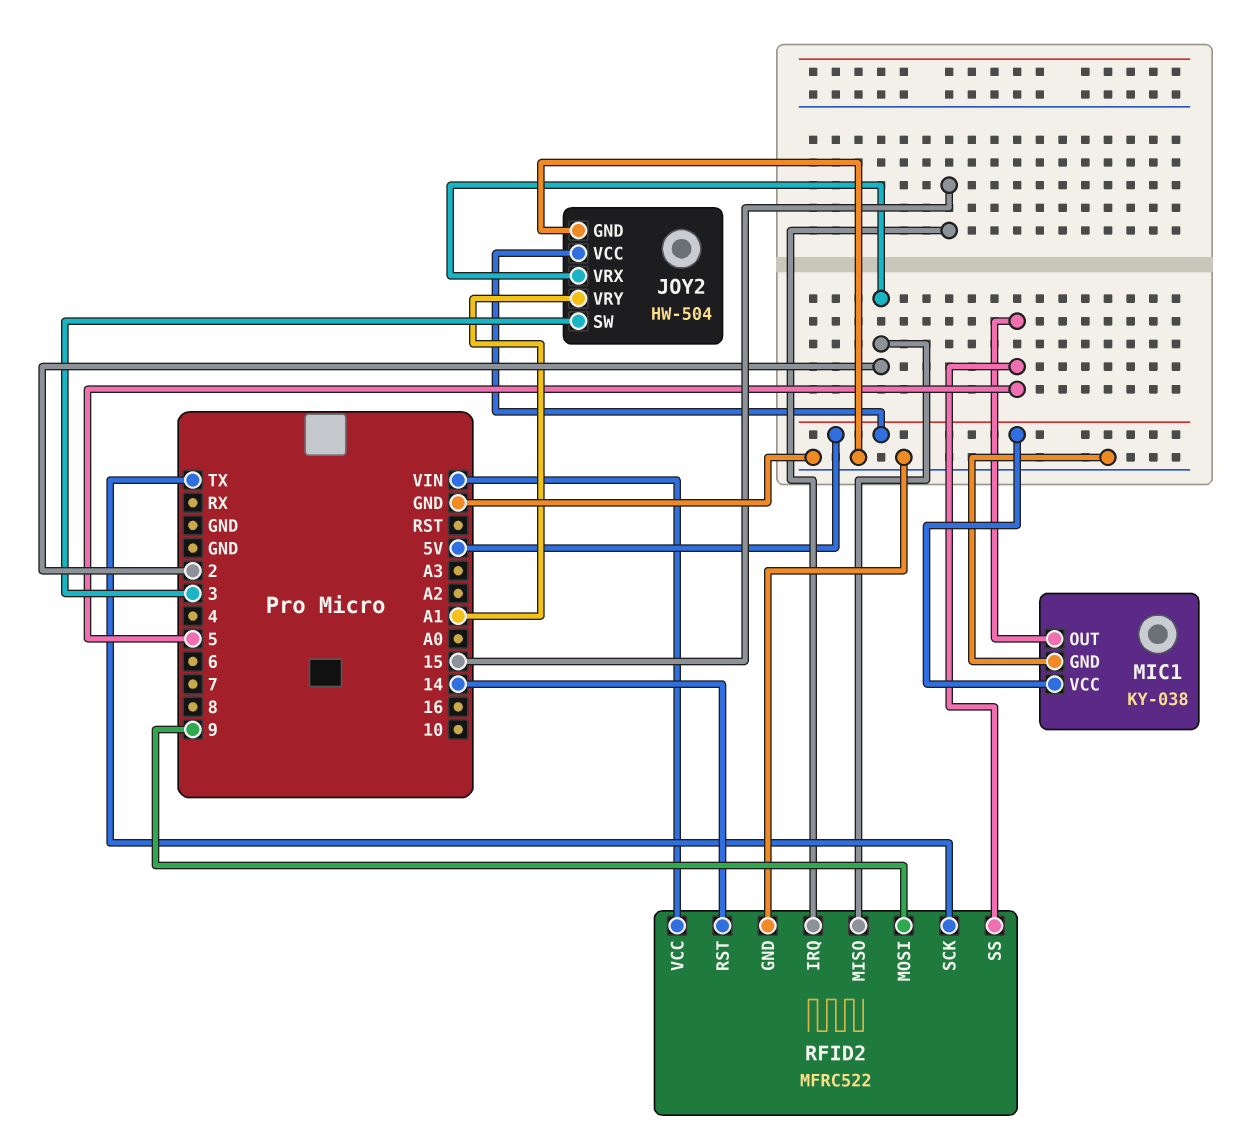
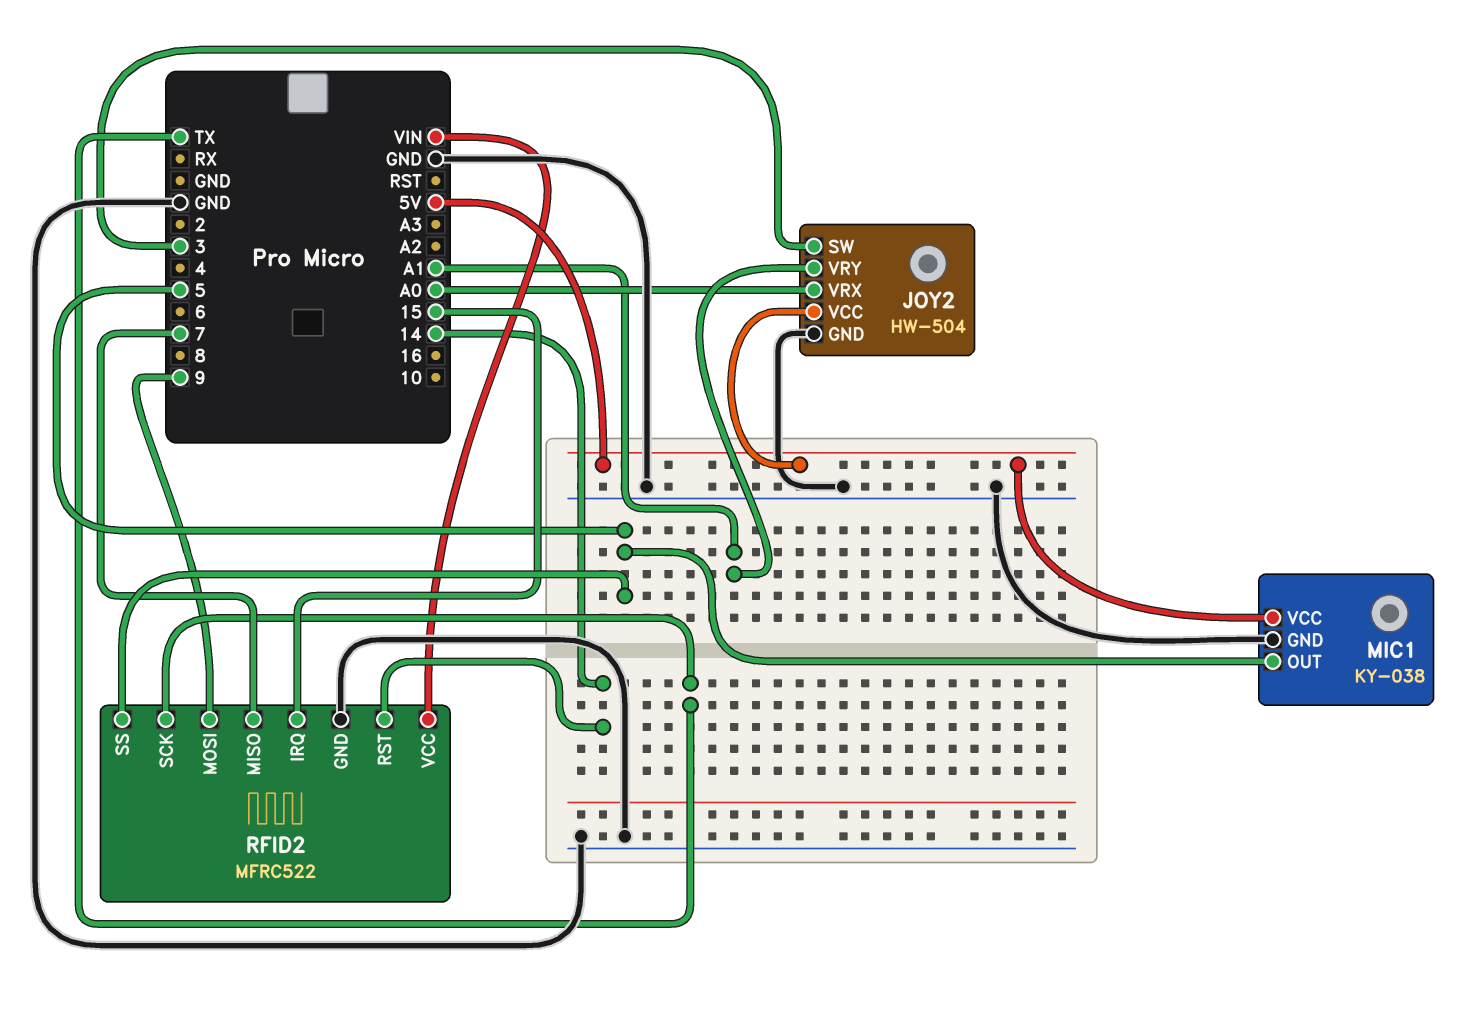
JOY2 pin VRX: 2 -> A0
RFID2 pin MISO: 2 -> 7

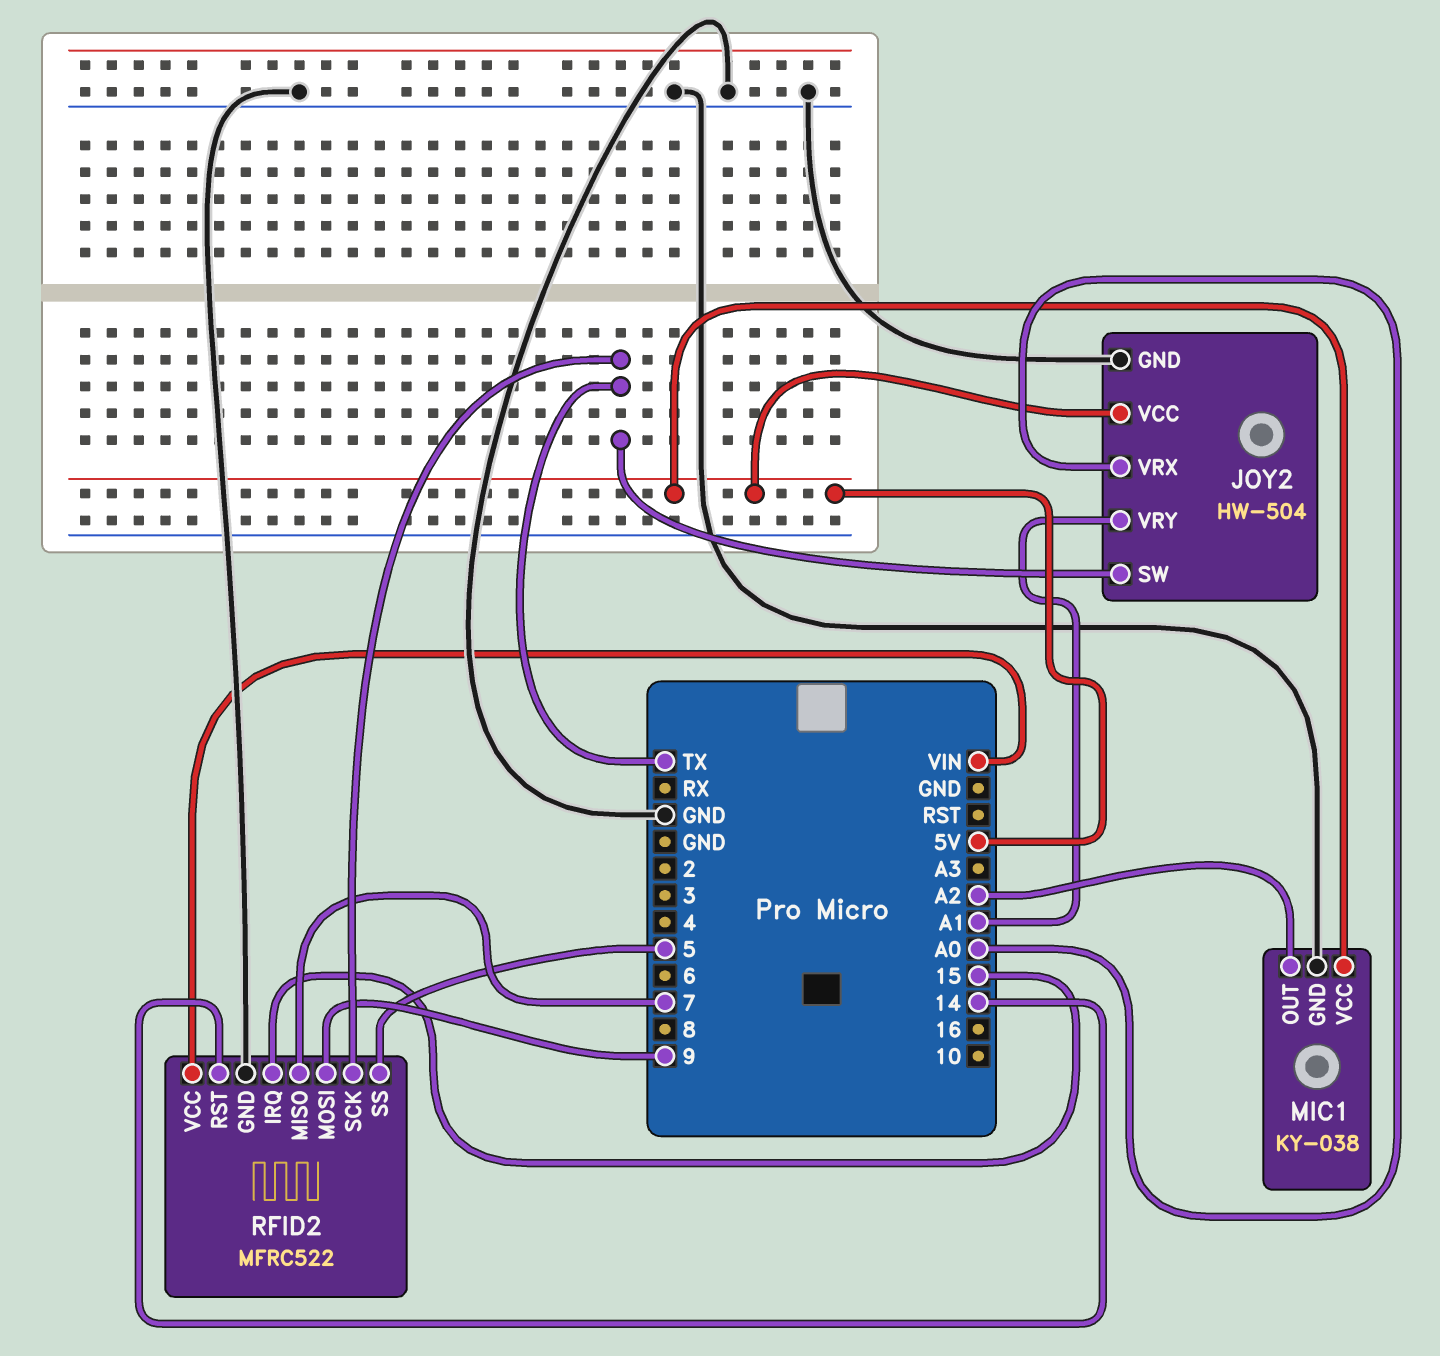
JOY2 pin SW: 3 -> TX
MIC1 pin OUT: 5 -> A2

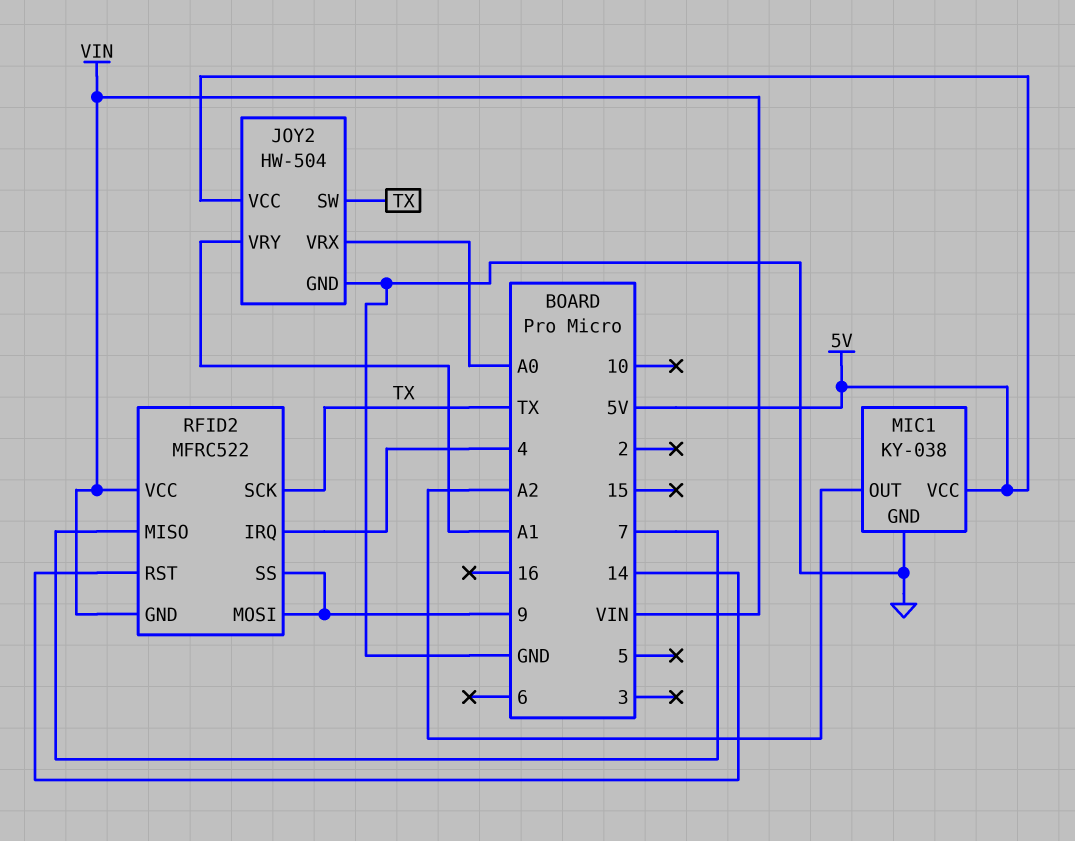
RFID2 pin GND: GND -> VIN
RFID2 pin IRQ: 15 -> 4
RFID2 pin SS: 5 -> 9

